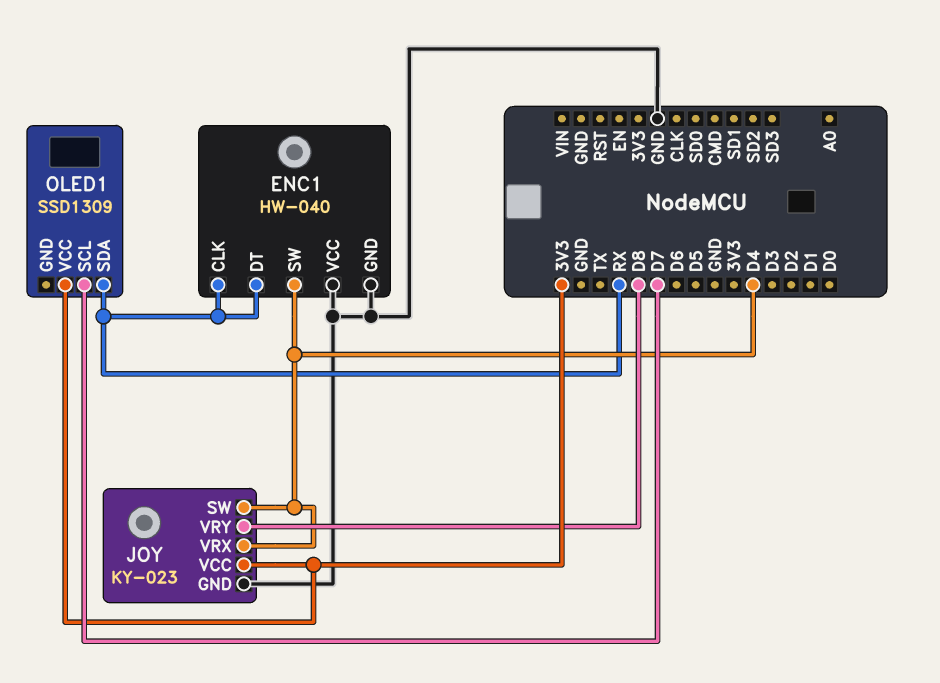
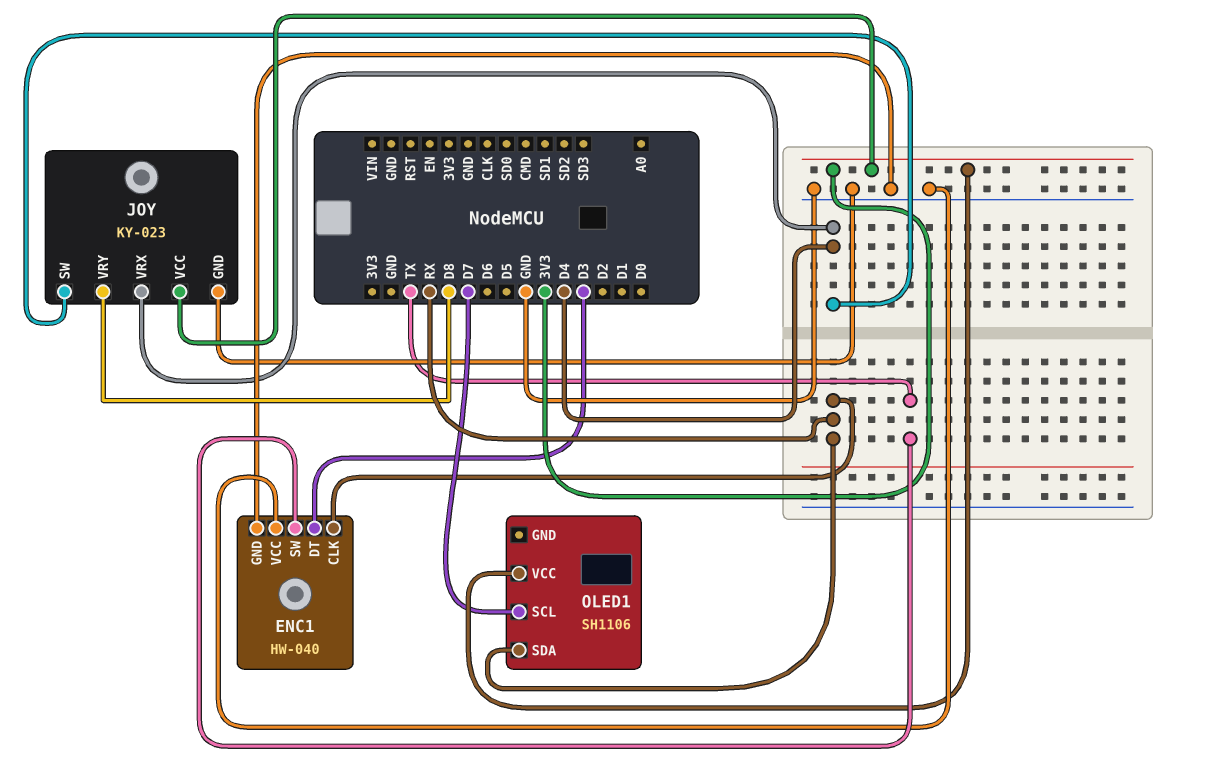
ENC1 pin DT: RX -> D3
ENC1 pin SW: D4 -> TX
OLED1: SSD1309 -> SH1106

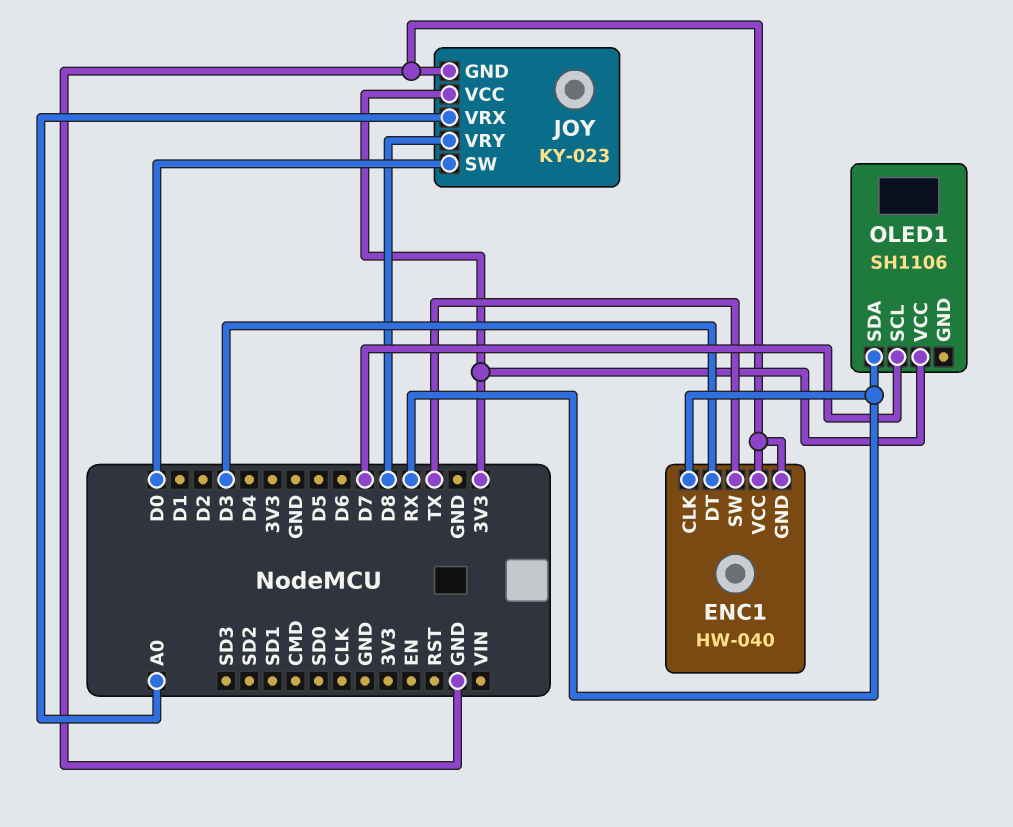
JOY pin SW: D4 -> D0
JOY pin VRX: D4 -> A0

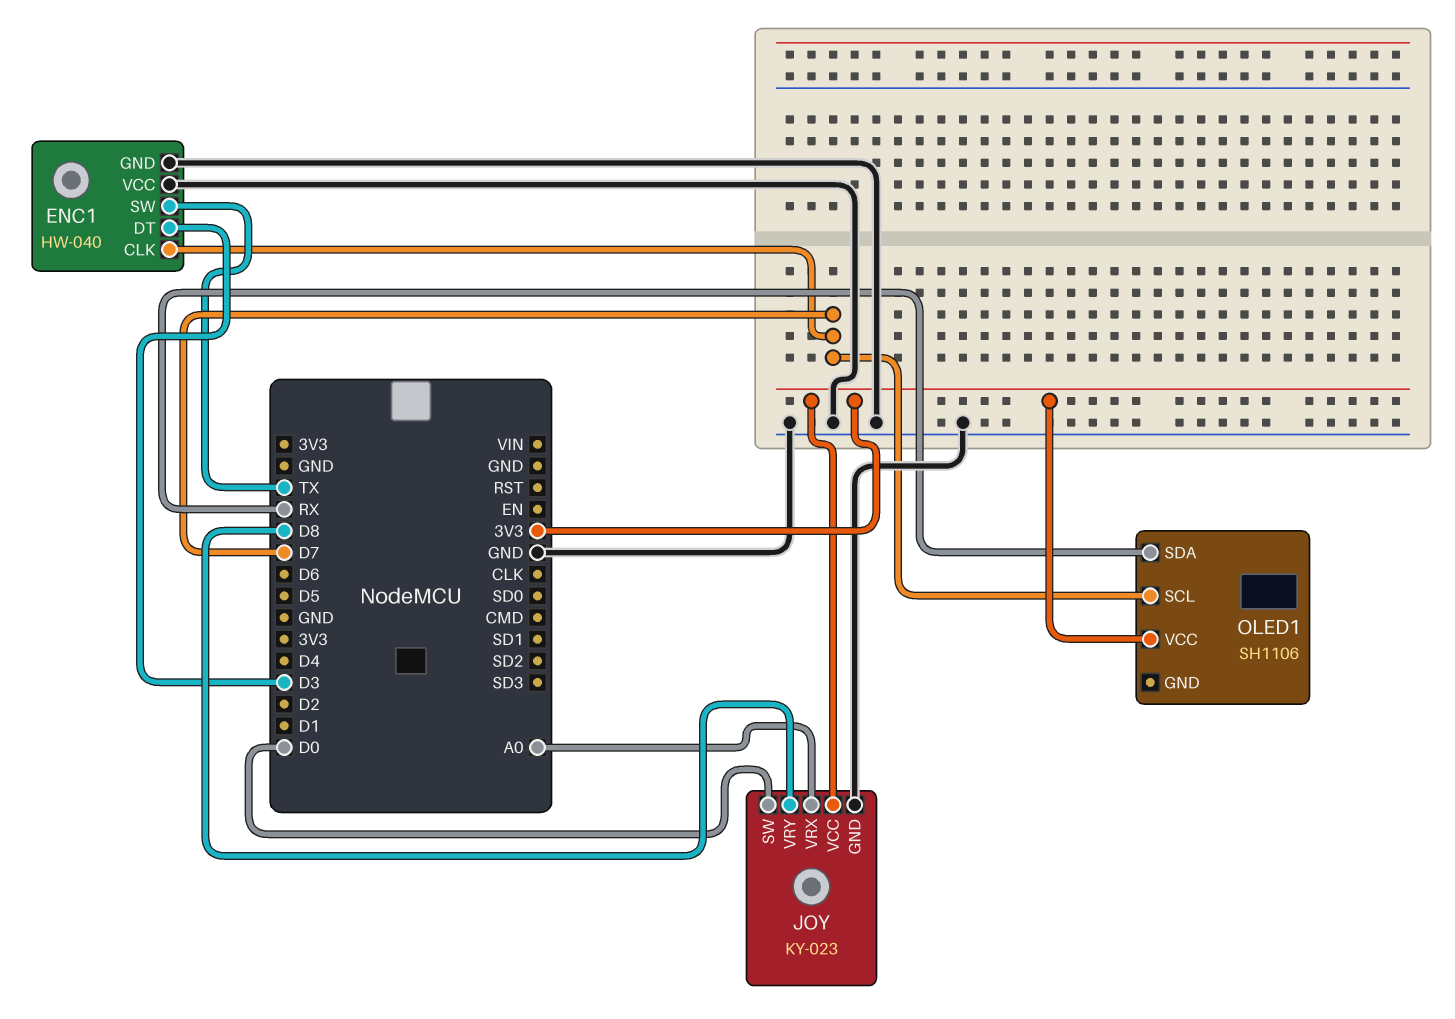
ENC1 pin CLK: RX -> D7

